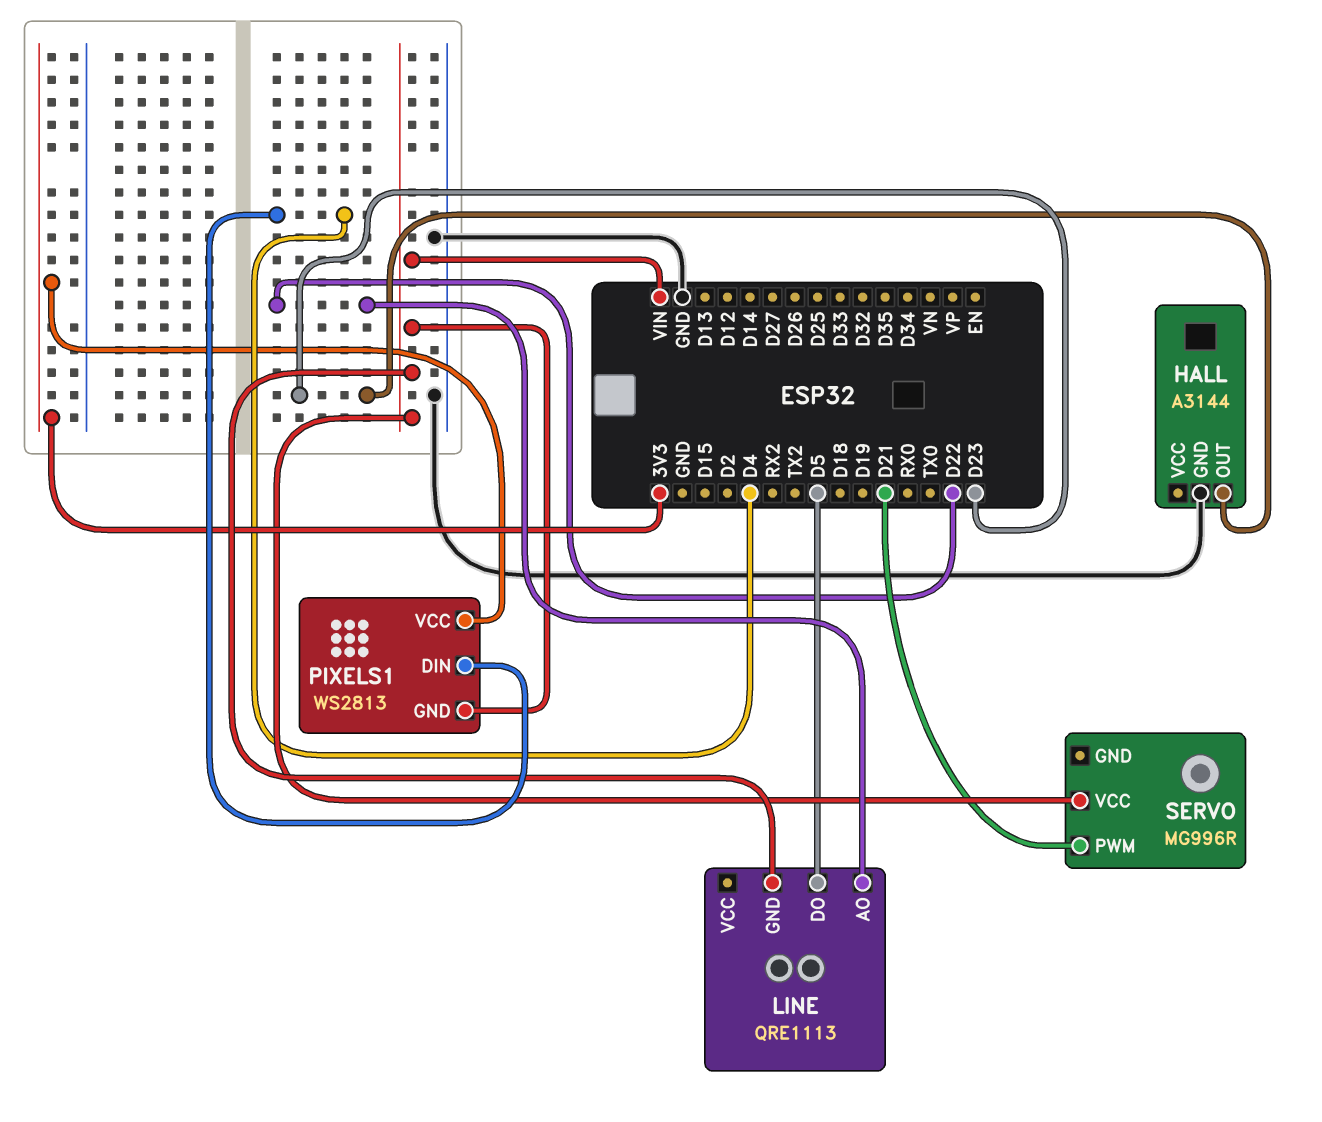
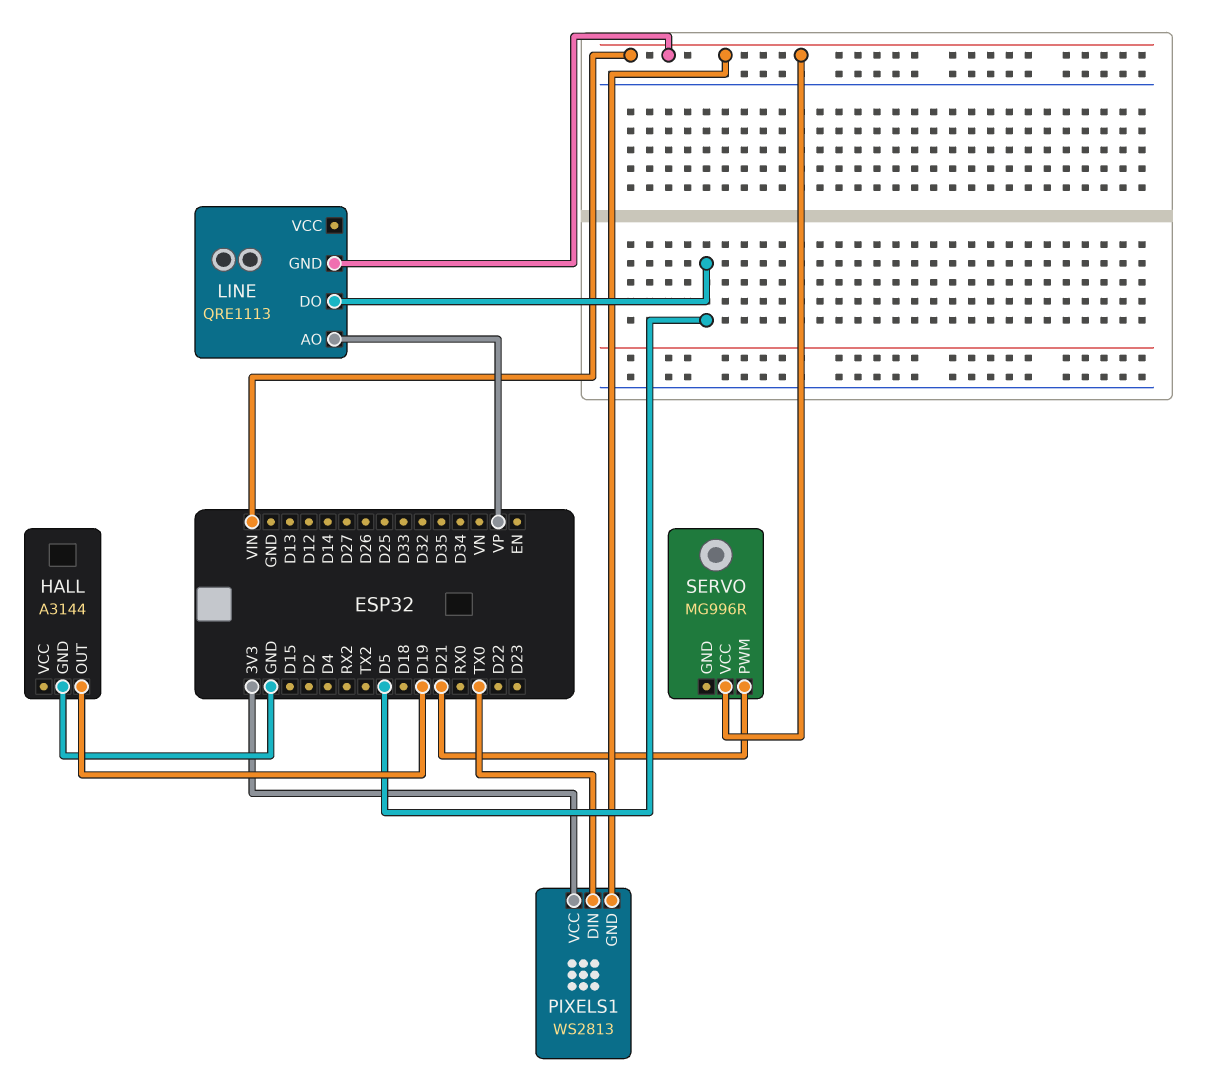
HALL pin OUT: D23 -> D19
LINE pin AO: D22 -> VP
PIXELS1 pin DIN: D4 -> TX0

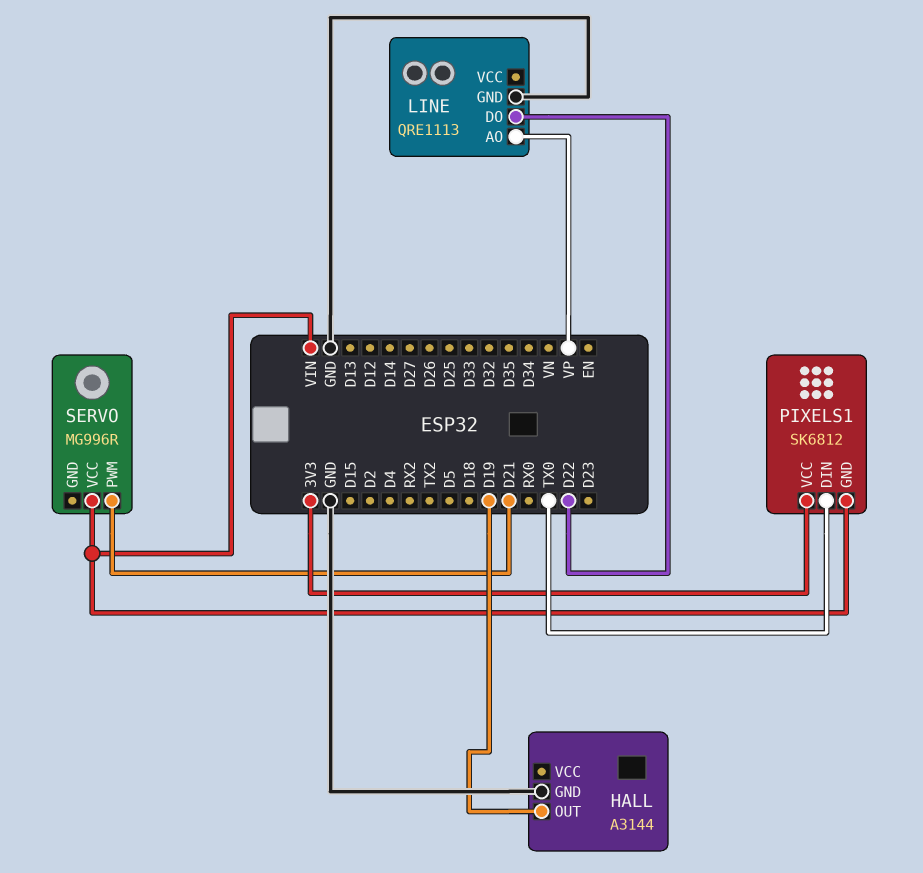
LINE pin DO: D5 -> D22
LINE pin GND: VIN -> GND
PIXELS1: WS2813 -> SK6812

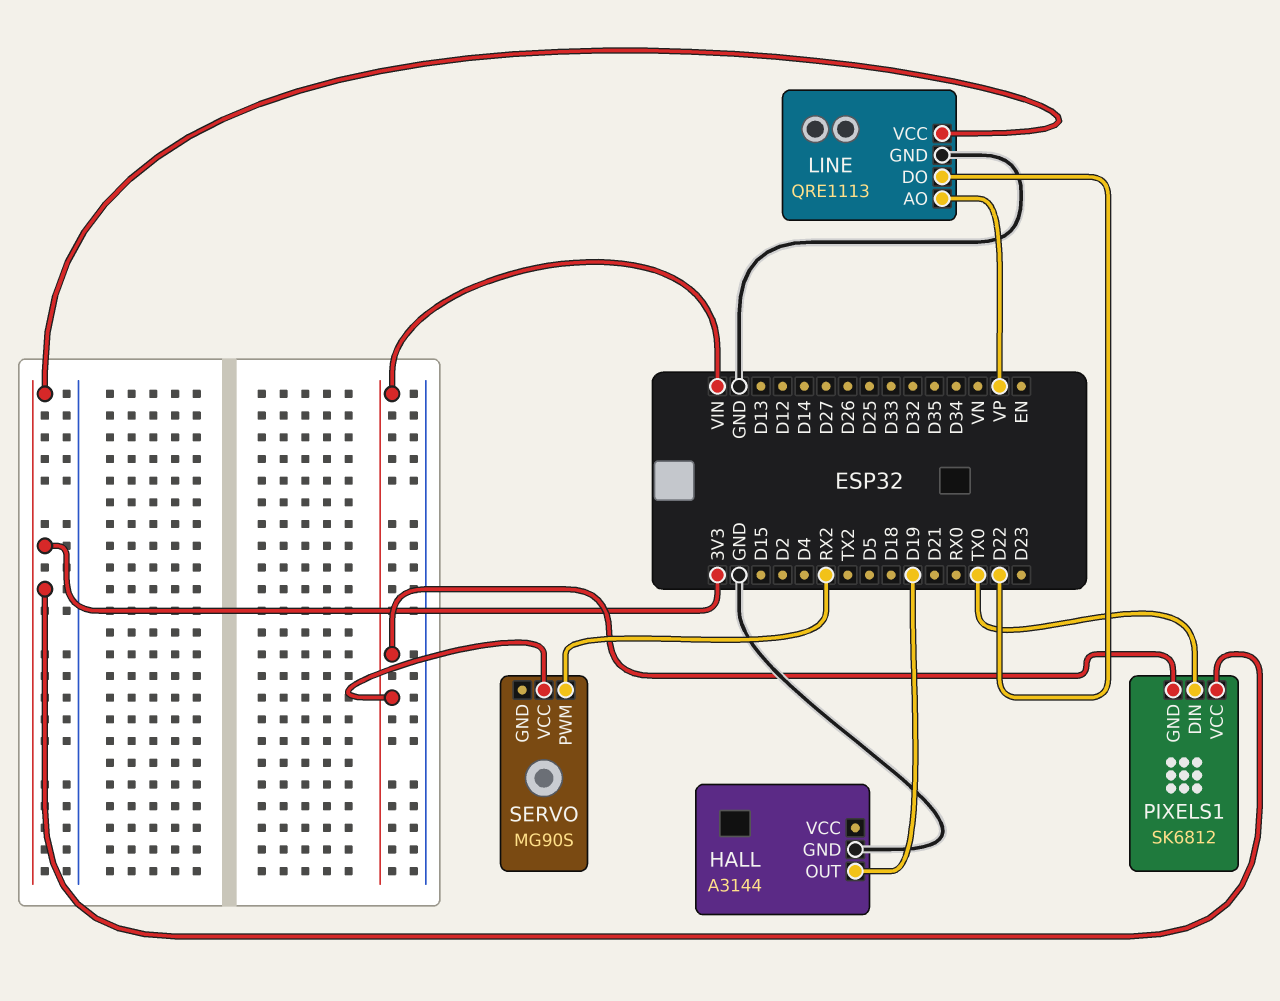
LINE pin VCC: none -> 3V3
SERVO: MG996R -> MG90S
SERVO pin PWM: D21 -> RX2

